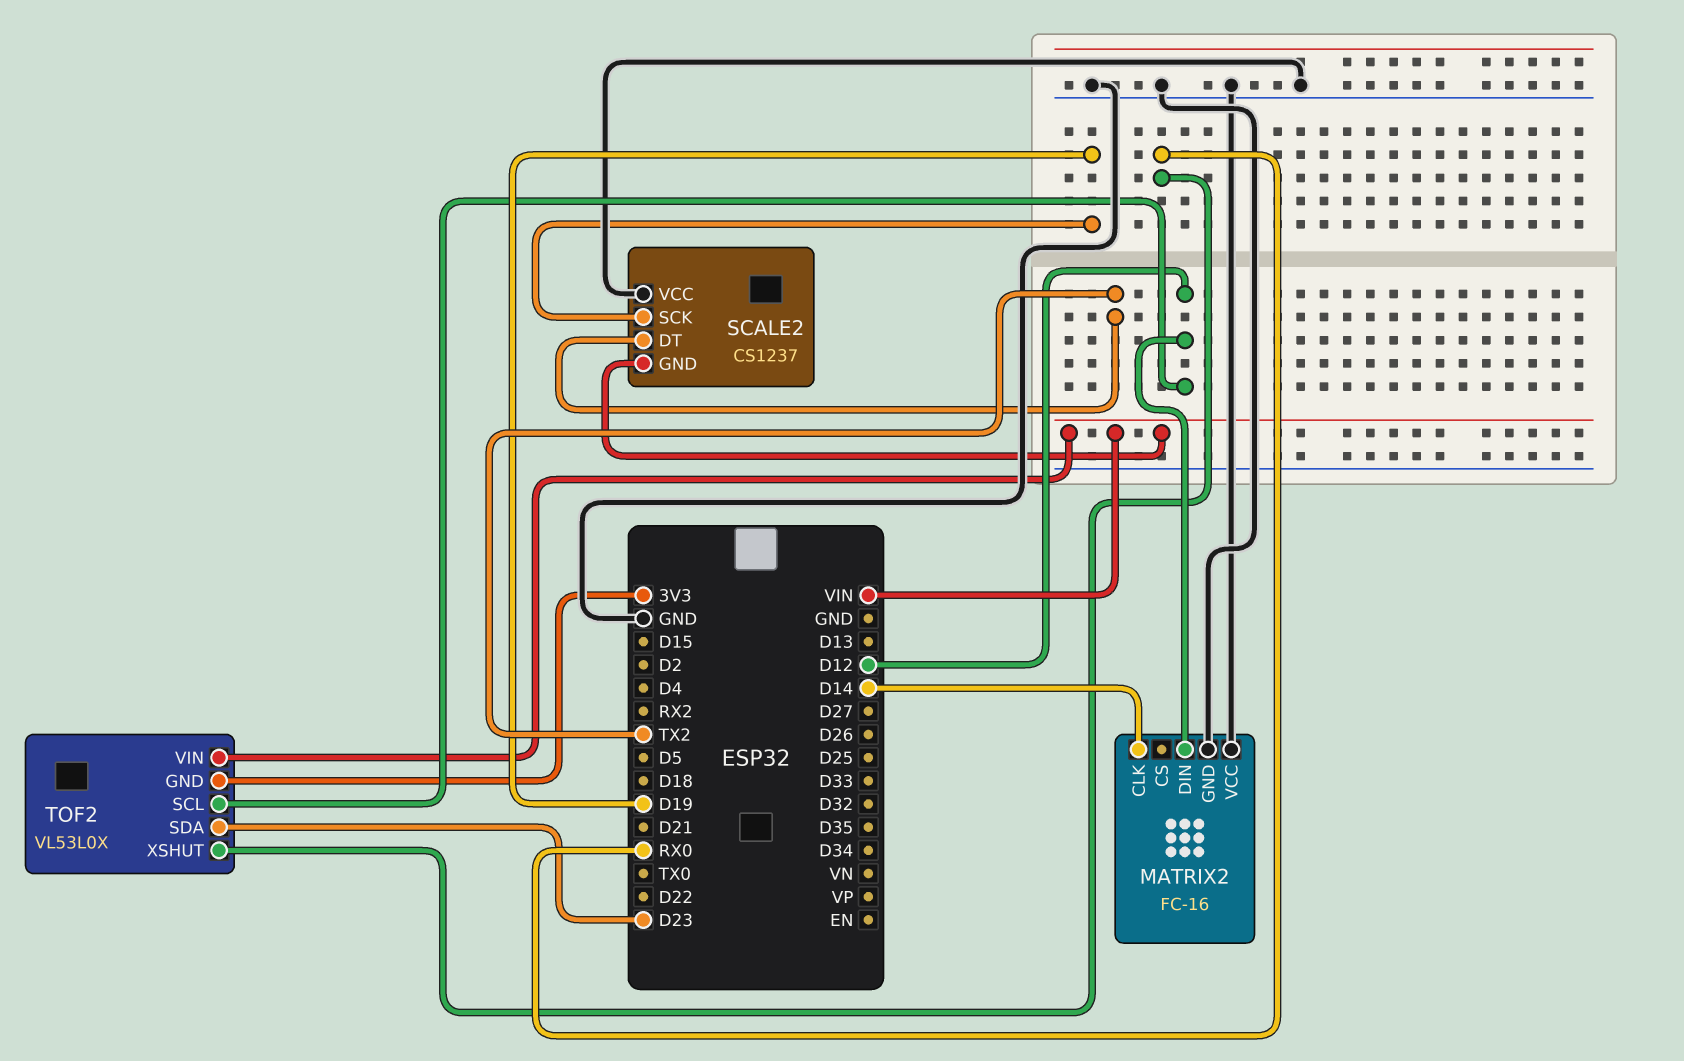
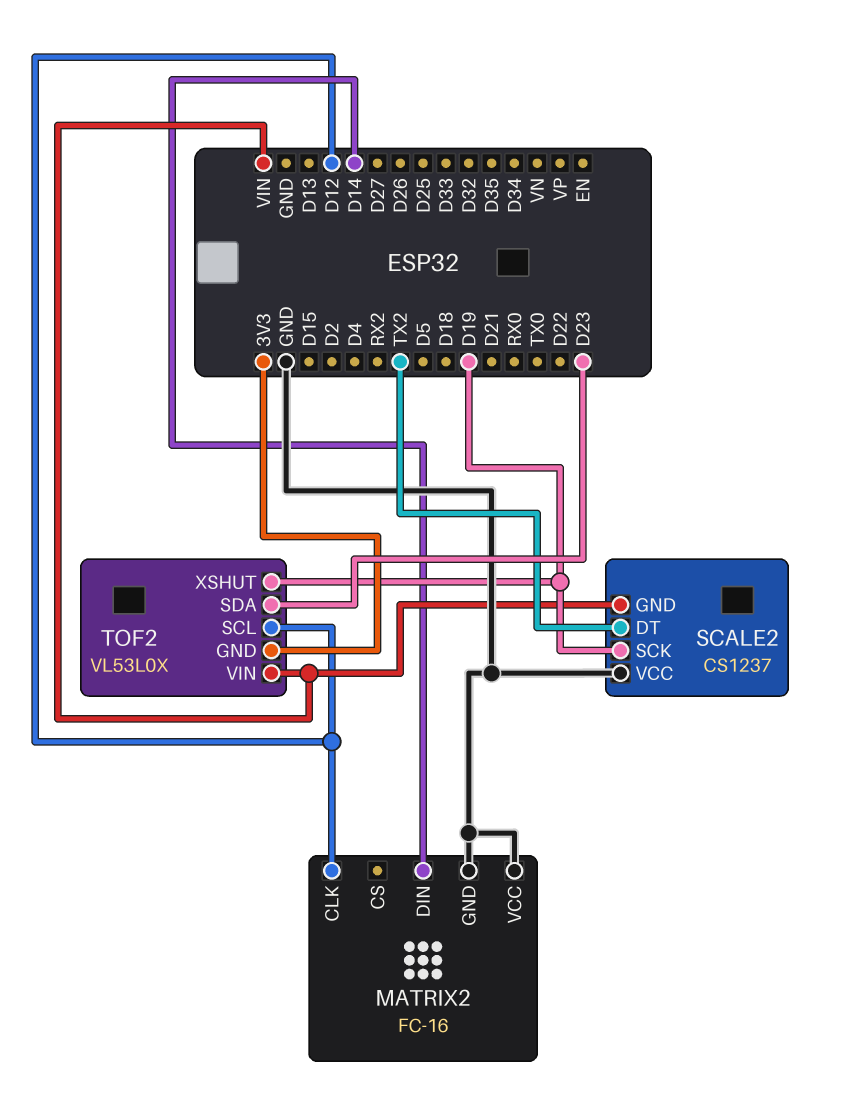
MATRIX2 pin CLK: D14 -> D12
MATRIX2 pin DIN: D12 -> D14
TOF2 pin XSHUT: RX0 -> D19

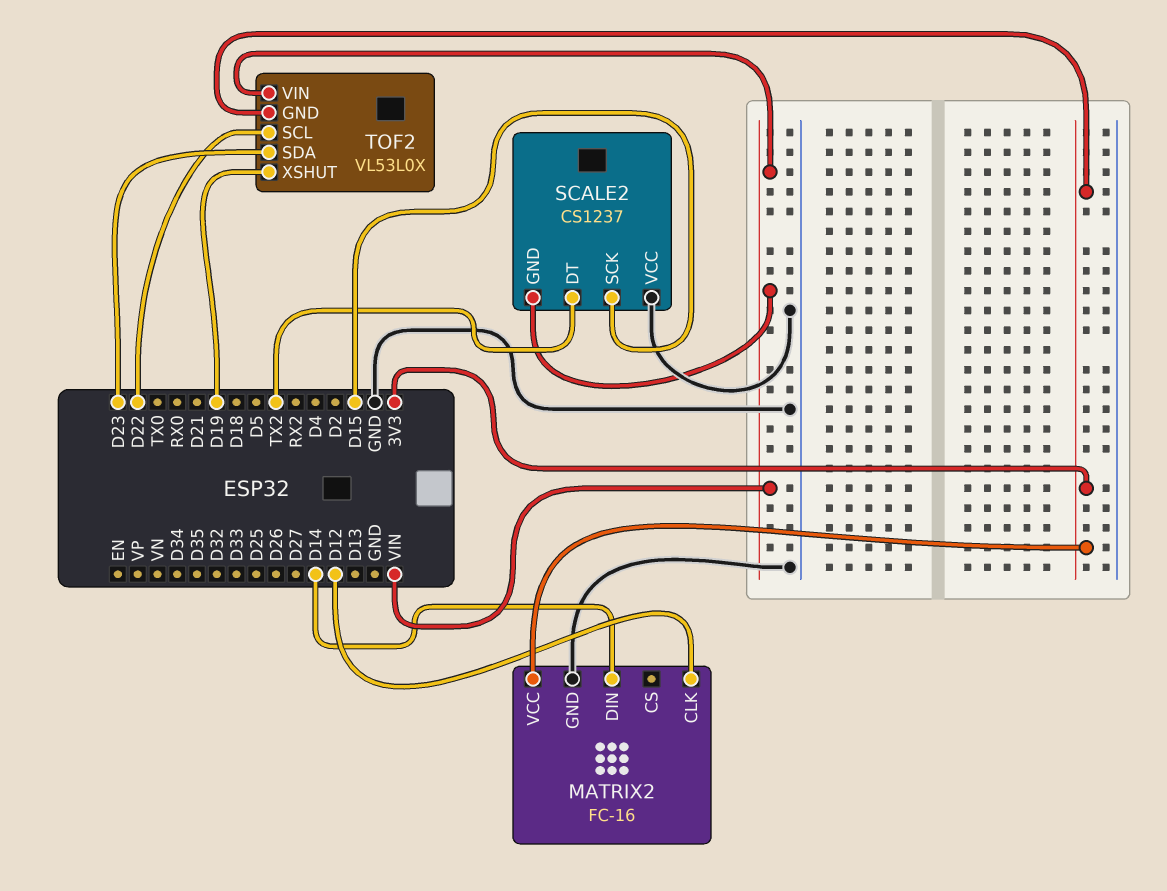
MATRIX2 pin VCC: GND -> 3V3
SCALE2 pin SCK: D19 -> D15
TOF2 pin SCL: D12 -> D22

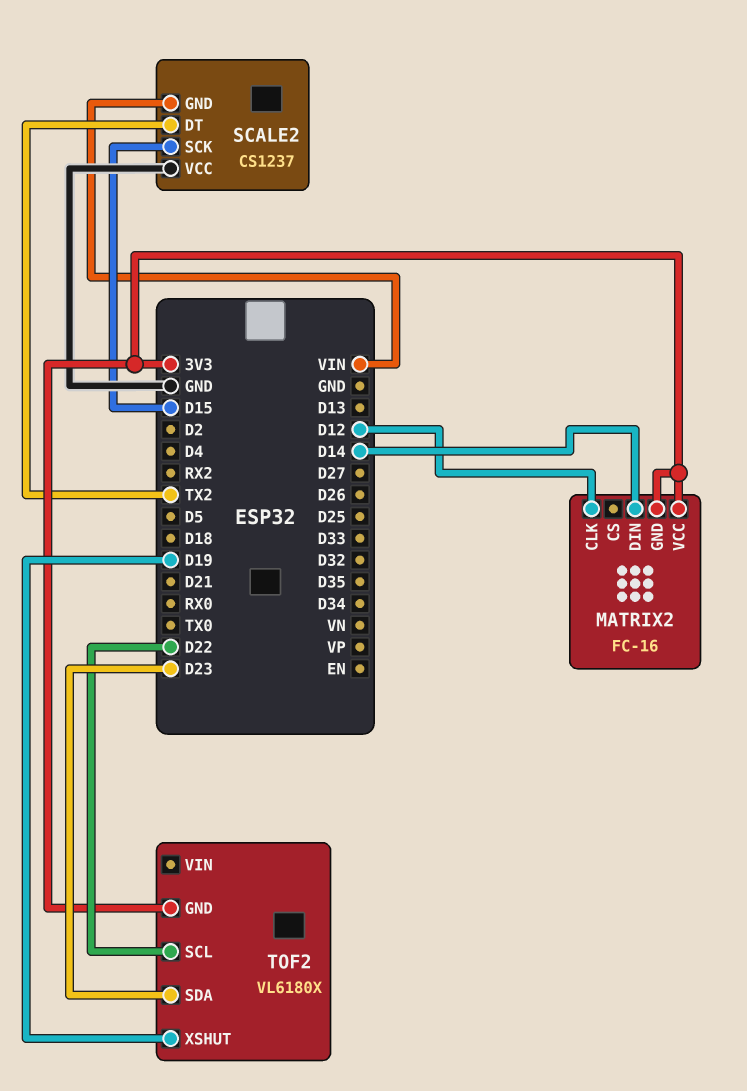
MATRIX2 pin GND: GND -> 3V3
TOF2: VL53L0X -> VL6180X
TOF2 pin VIN: VIN -> none

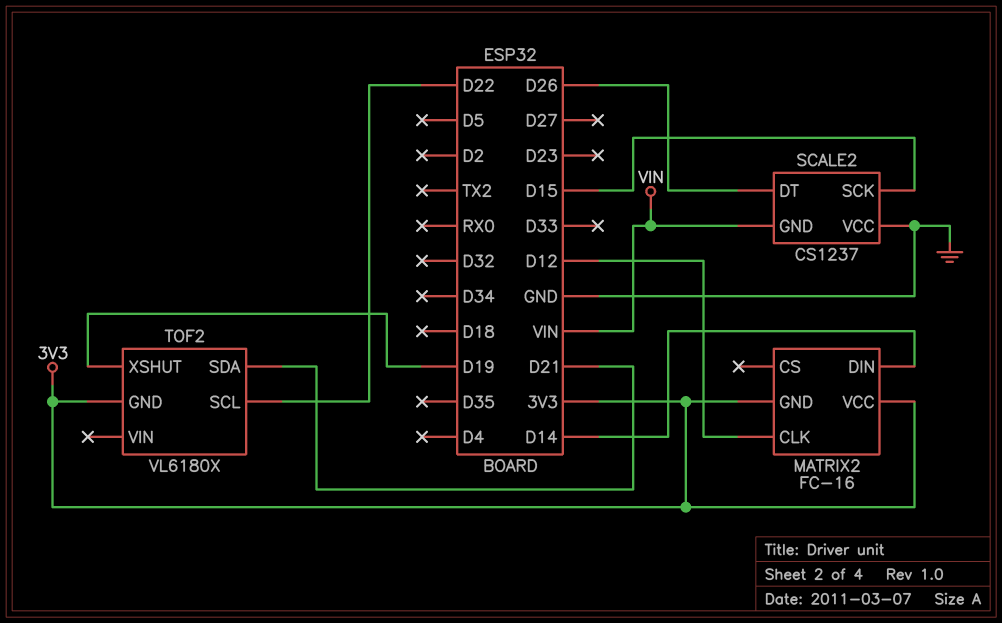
SCALE2 pin DT: TX2 -> D26
TOF2 pin SDA: D23 -> D21

